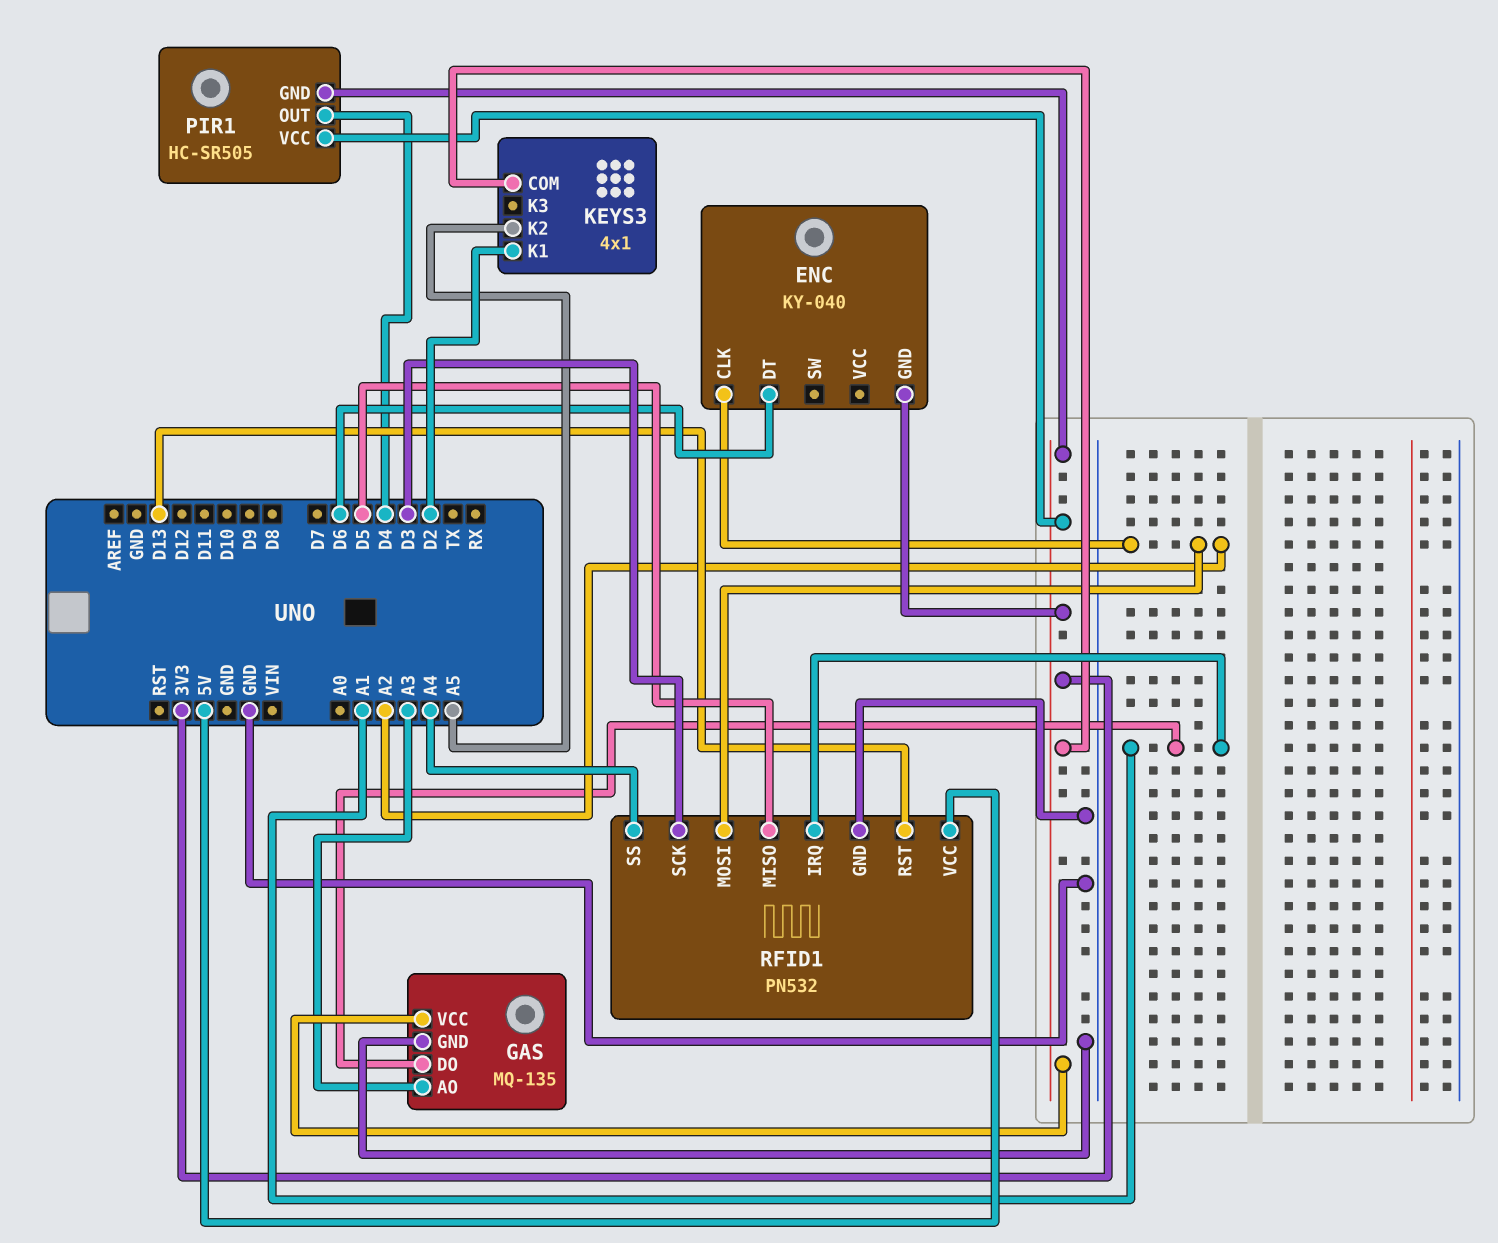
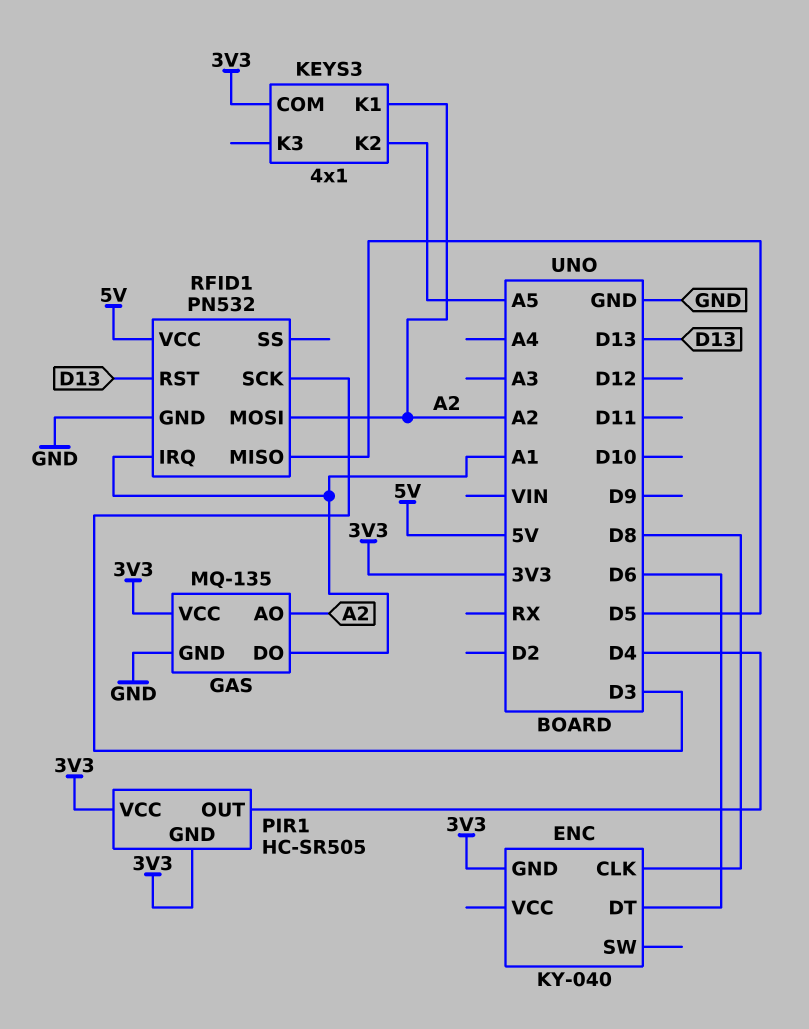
ENC pin CLK: A2 -> D8
GAS pin AO: A3 -> A2
KEYS3 pin K1: D2 -> A2
RFID1 pin SS: A4 -> none

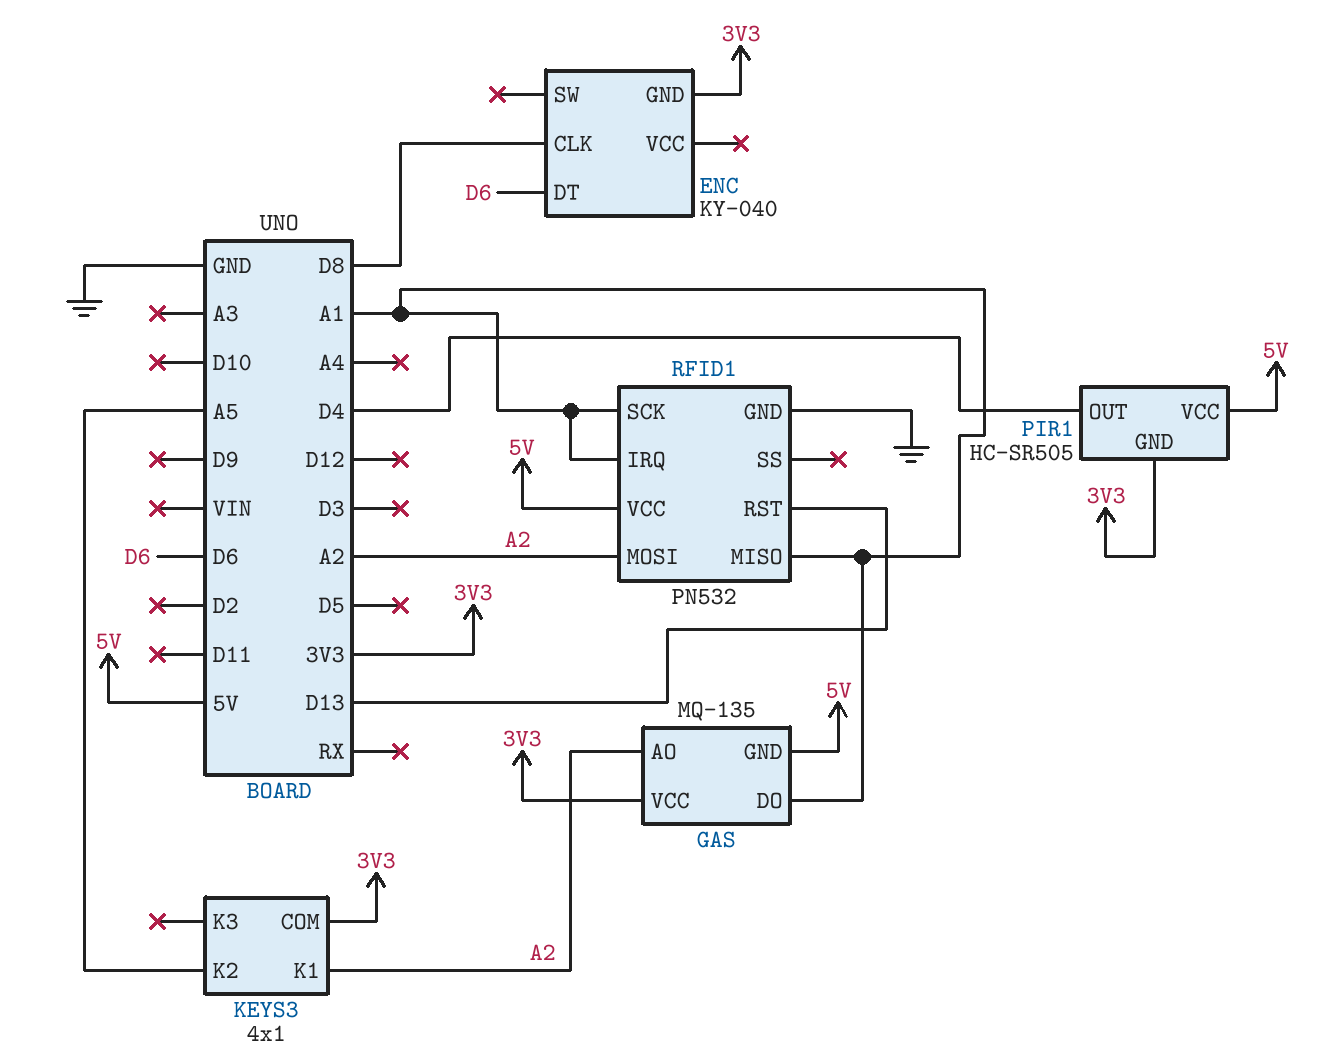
GAS pin GND: GND -> 5V
PIR1 pin VCC: 3V3 -> 5V
RFID1 pin MISO: D5 -> A1
RFID1 pin SCK: D3 -> A1

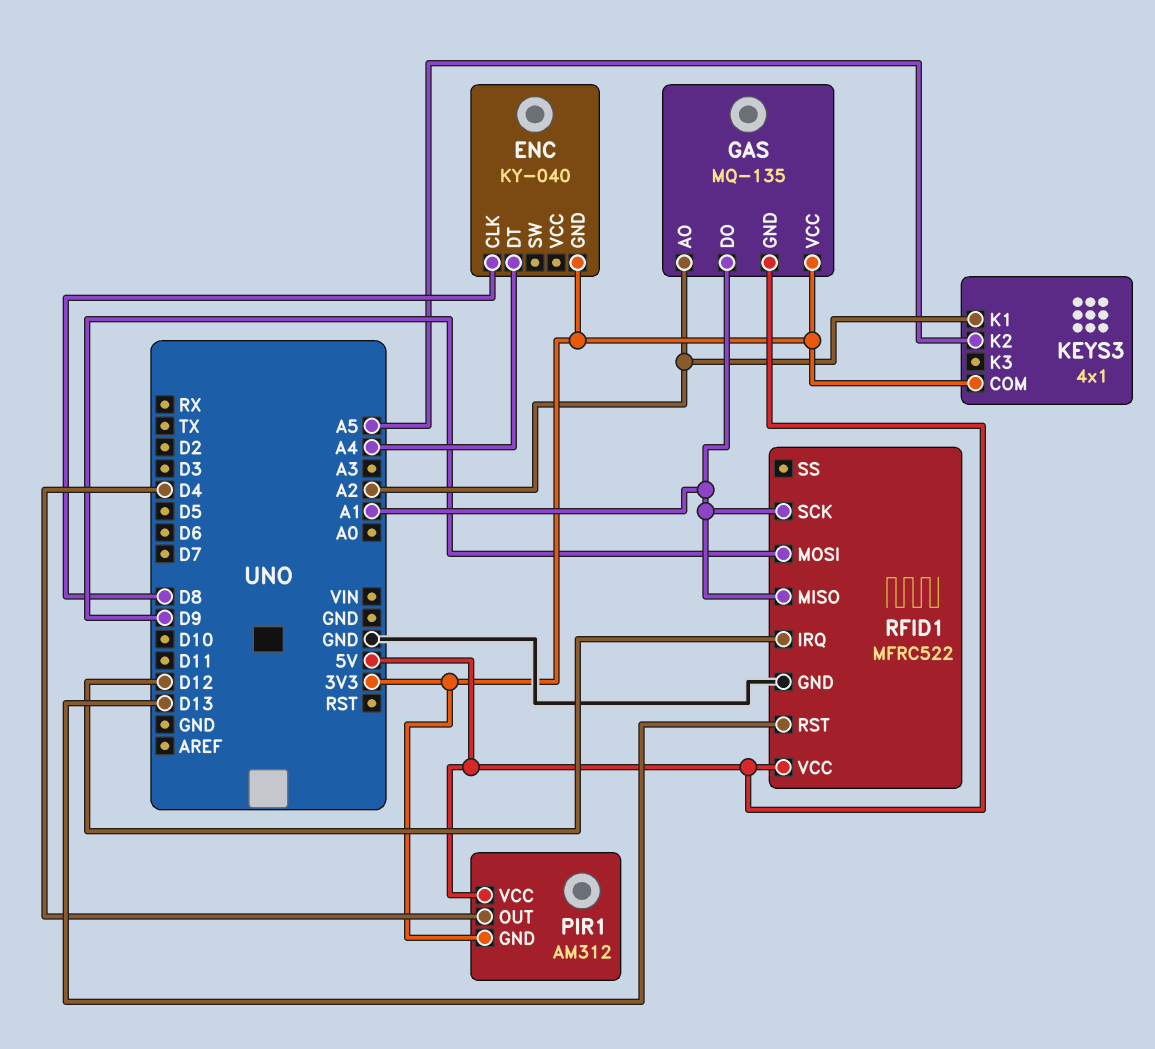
ENC pin DT: D6 -> A4
PIR1: HC-SR505 -> AM312
RFID1: PN532 -> MFRC522
RFID1 pin IRQ: A1 -> D12
RFID1 pin MOSI: A2 -> D9

